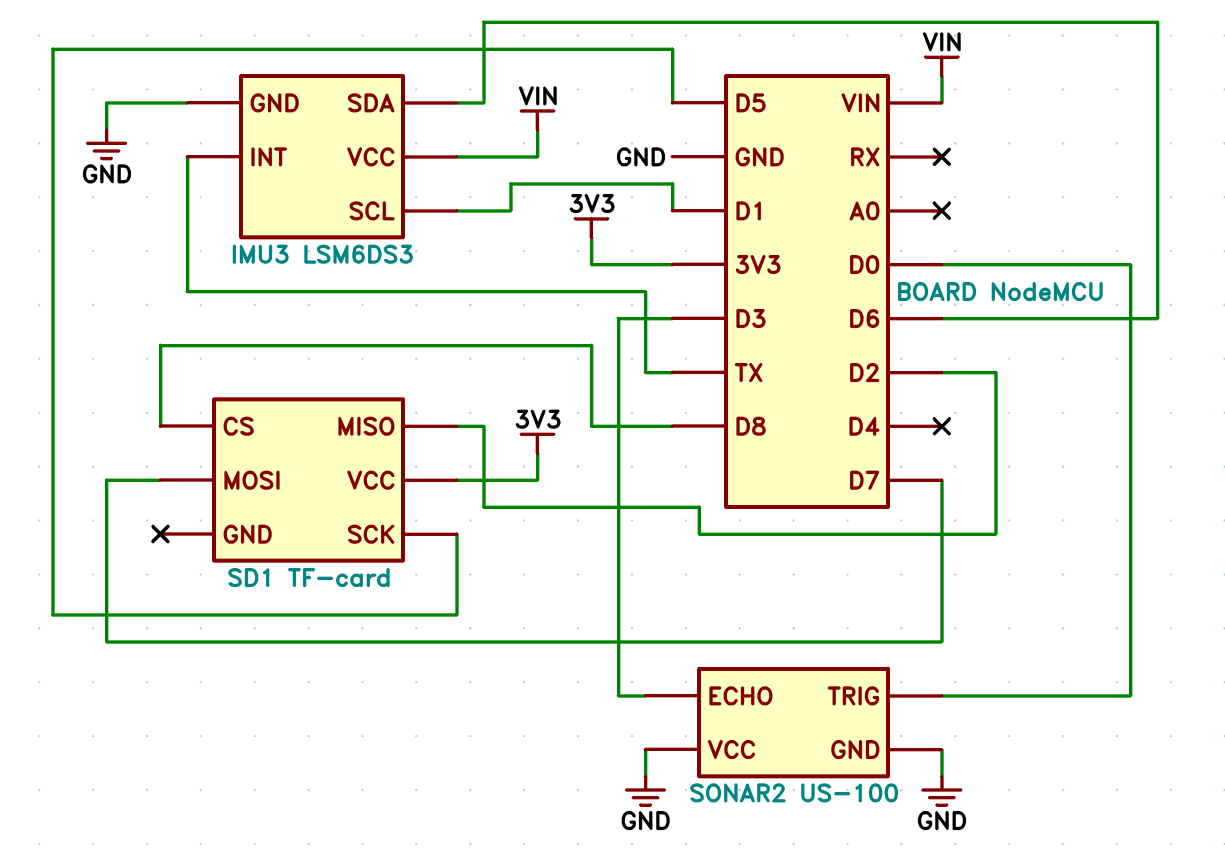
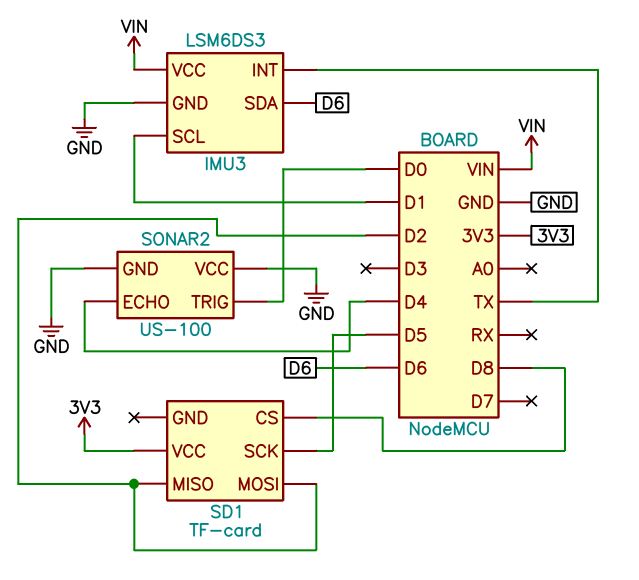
SD1 pin MOSI: D7 -> D2
SONAR2 pin ECHO: D3 -> D4

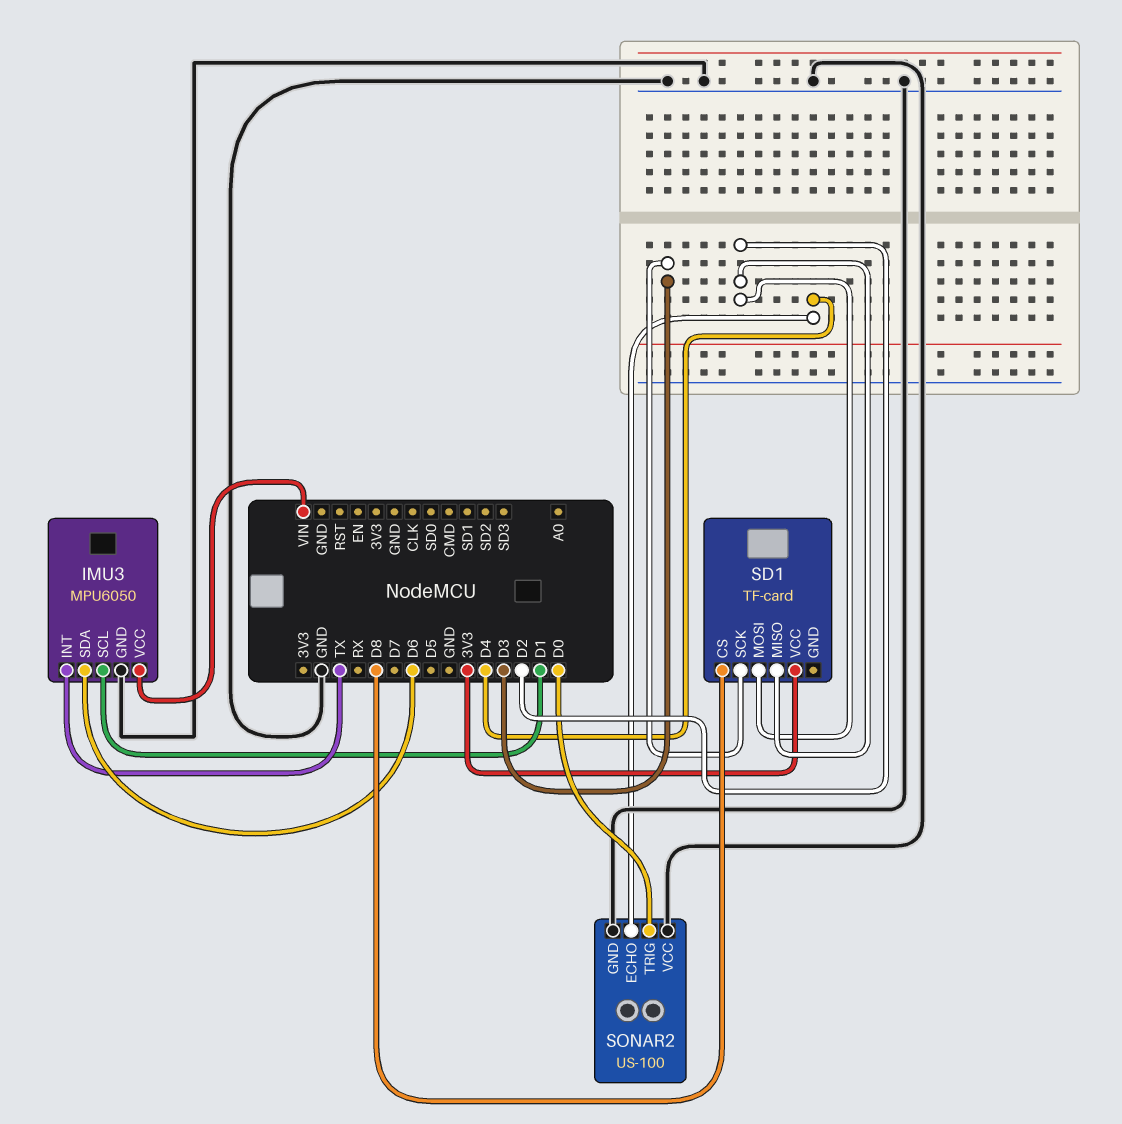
IMU3: LSM6DS3 -> MPU6050
SD1 pin SCK: D5 -> D3

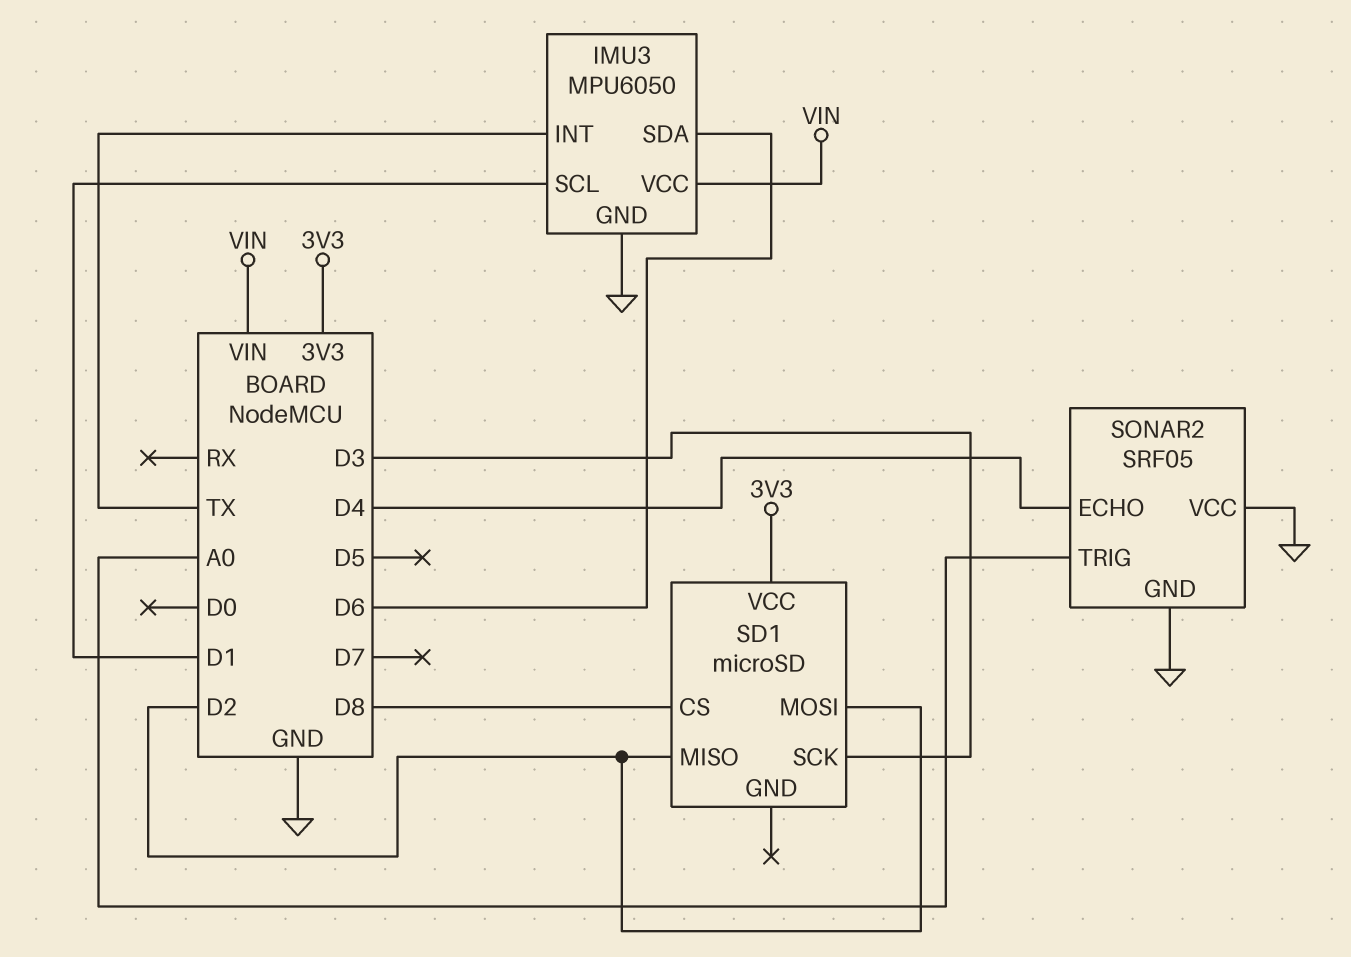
SD1: TF-card -> microSD
SONAR2: US-100 -> SRF05
SONAR2 pin TRIG: D0 -> A0

